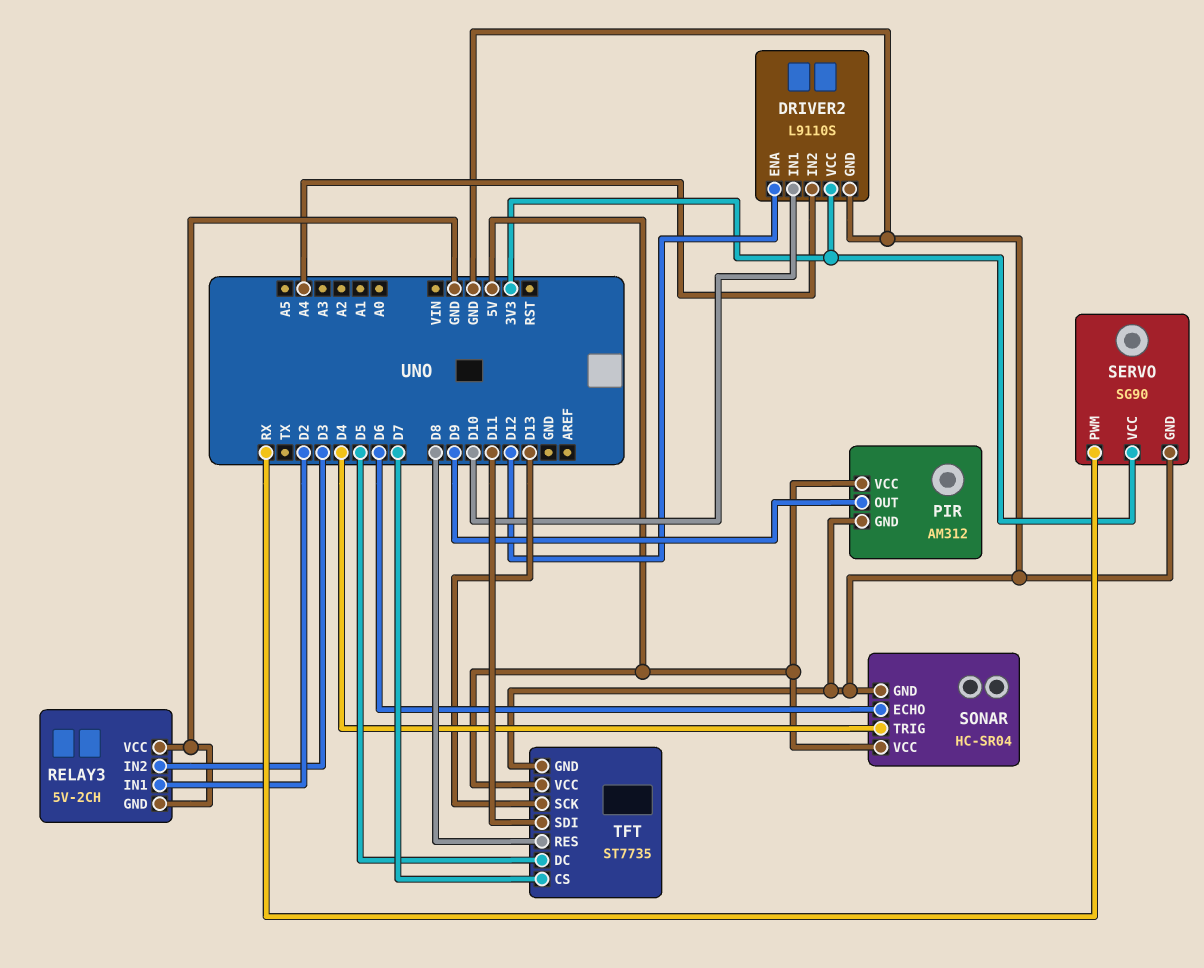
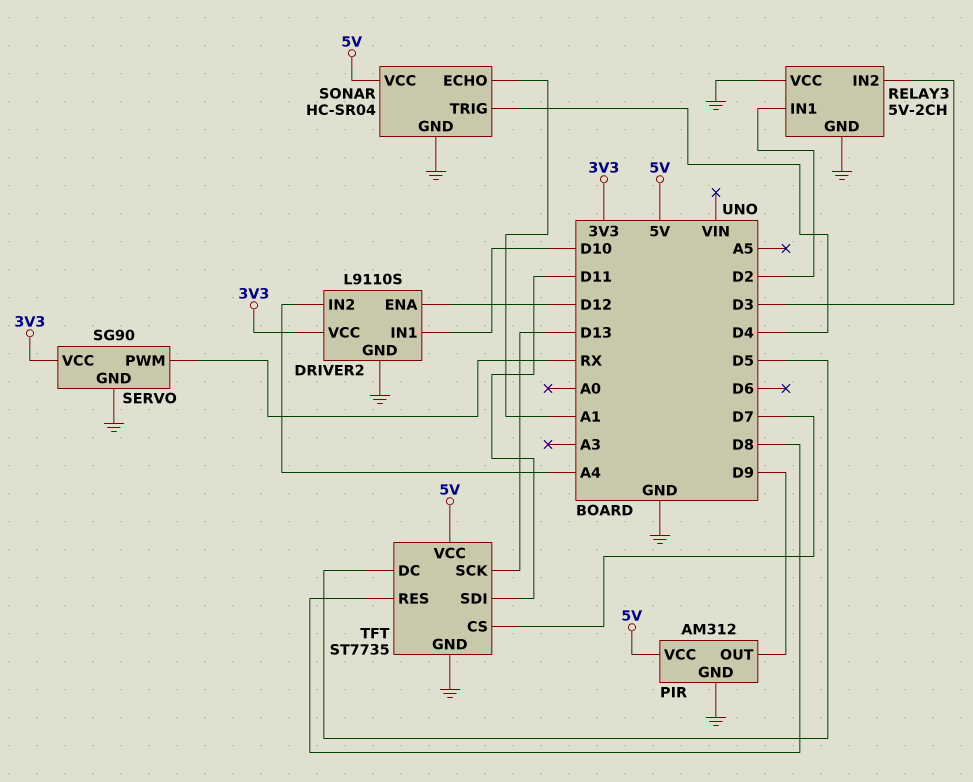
SONAR pin ECHO: D6 -> A1

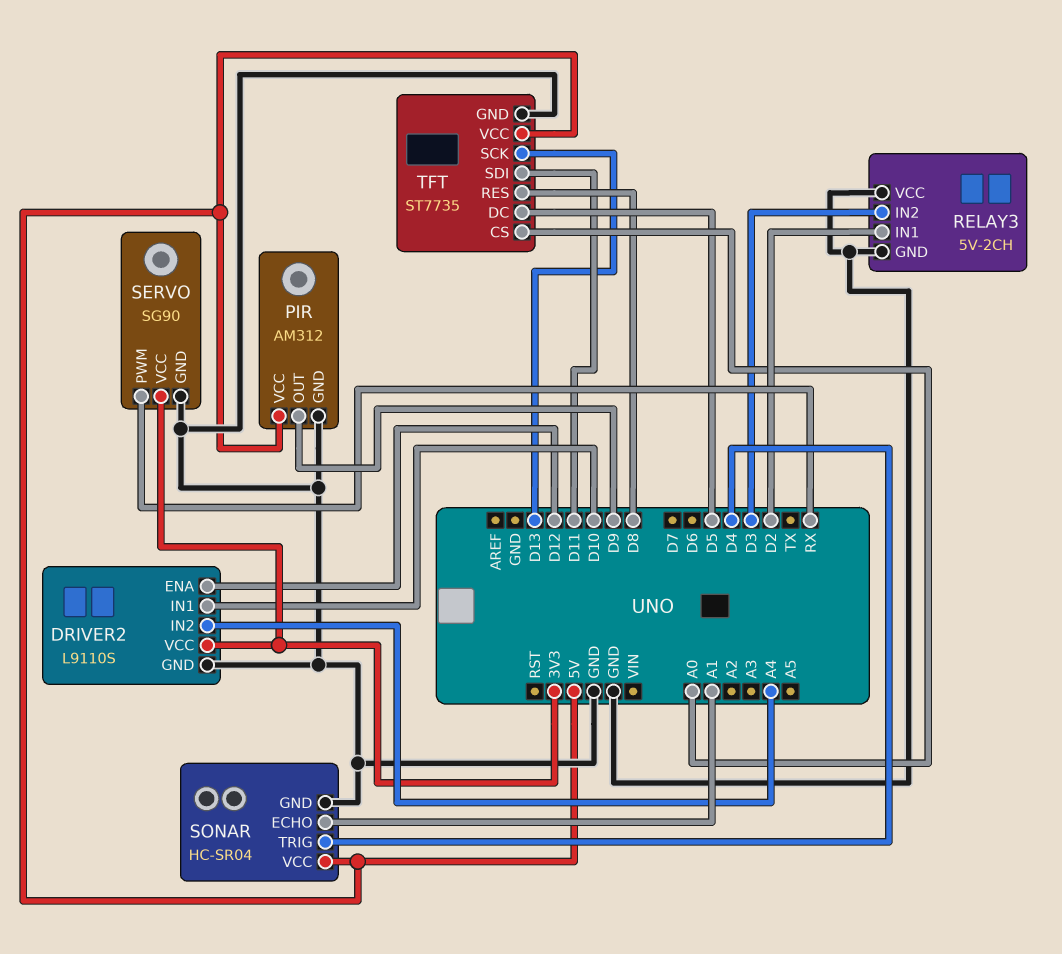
TFT pin CS: D7 -> A0

